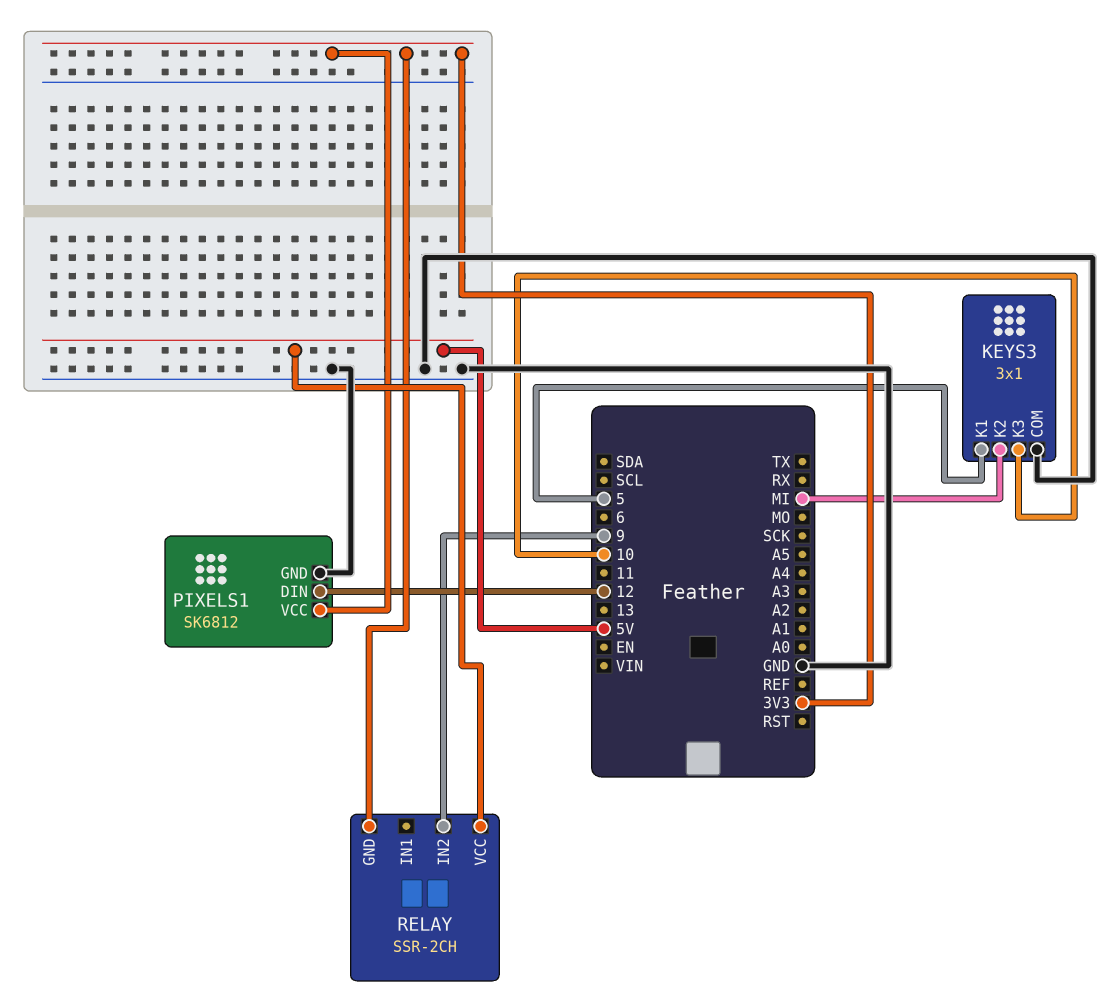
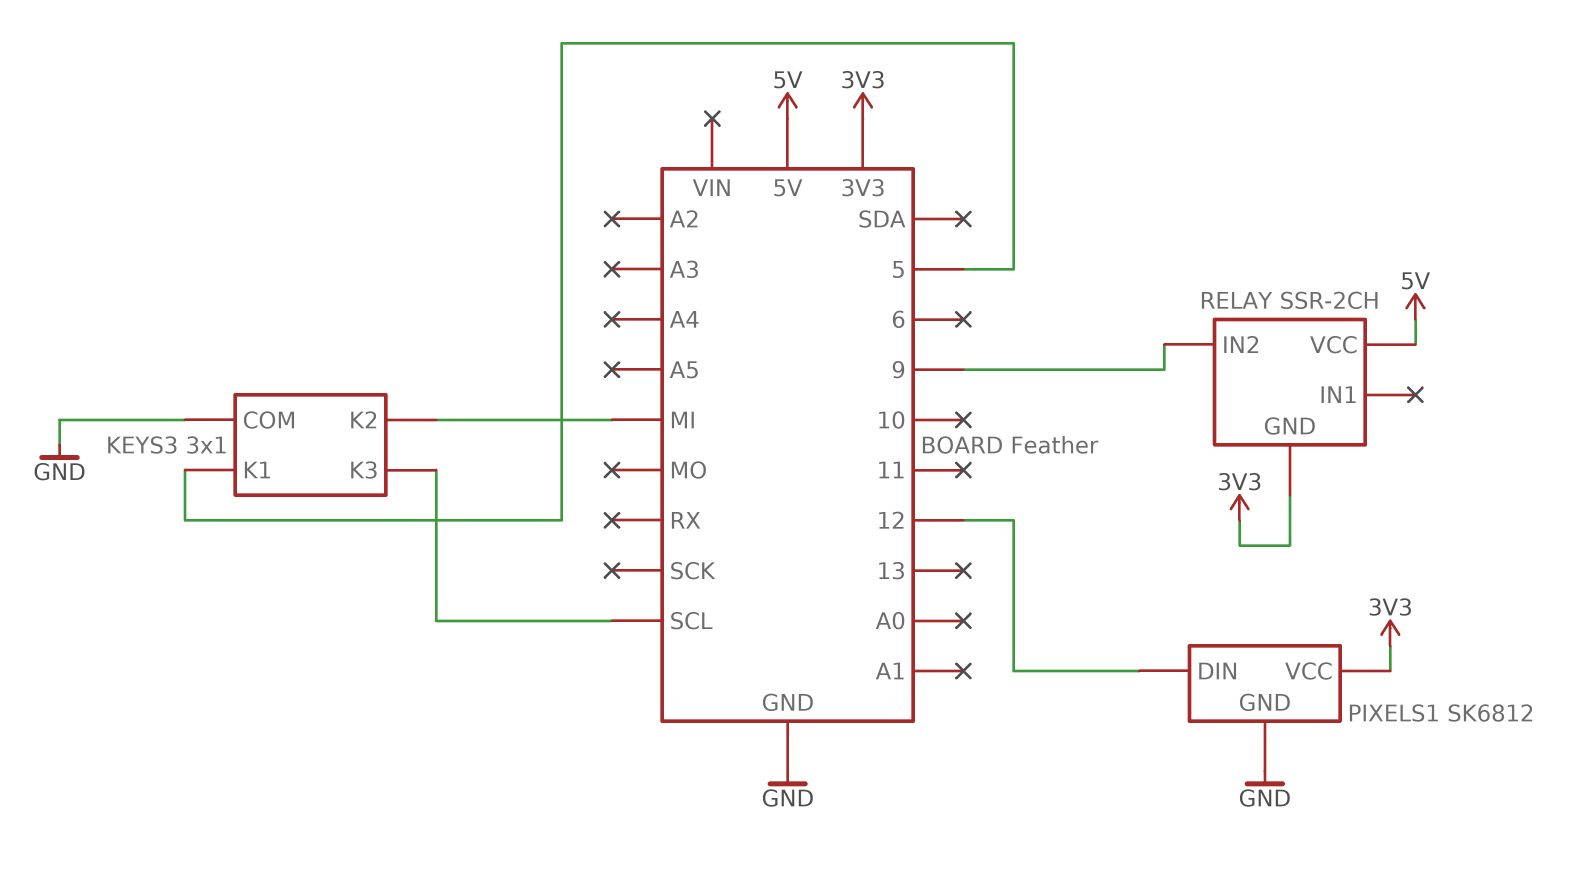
KEYS3 pin K3: 10 -> SCL

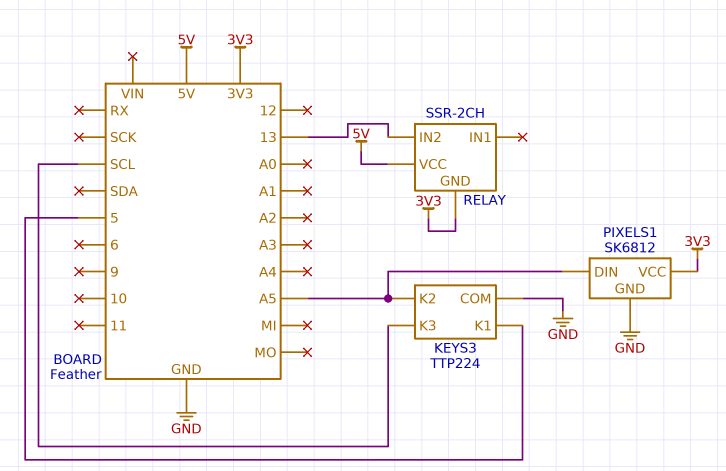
KEYS3: 3x1 -> TTP224
KEYS3 pin K2: MI -> A5
PIXELS1 pin DIN: 12 -> A5
RELAY pin IN2: 9 -> 13

